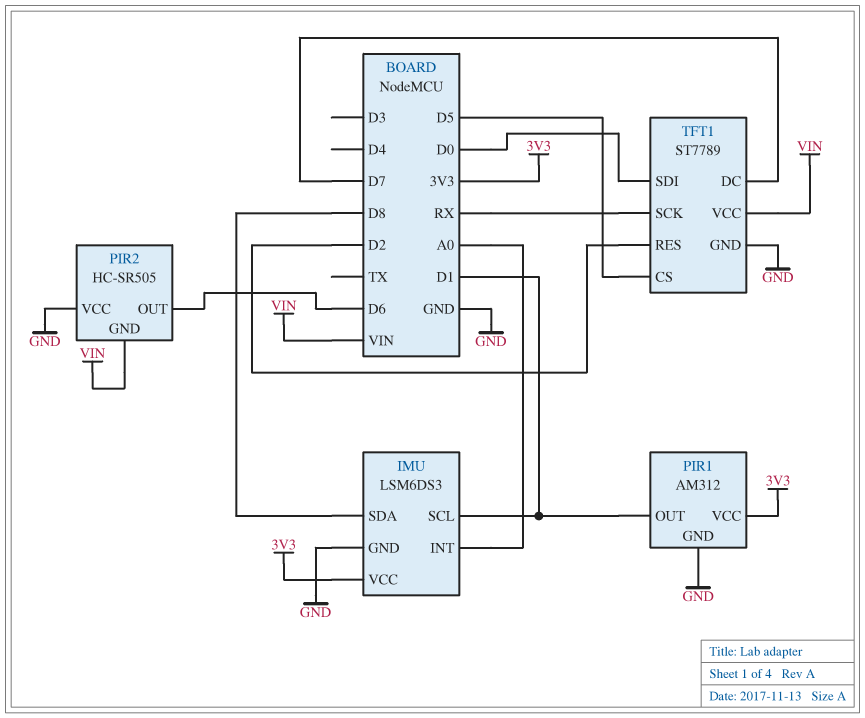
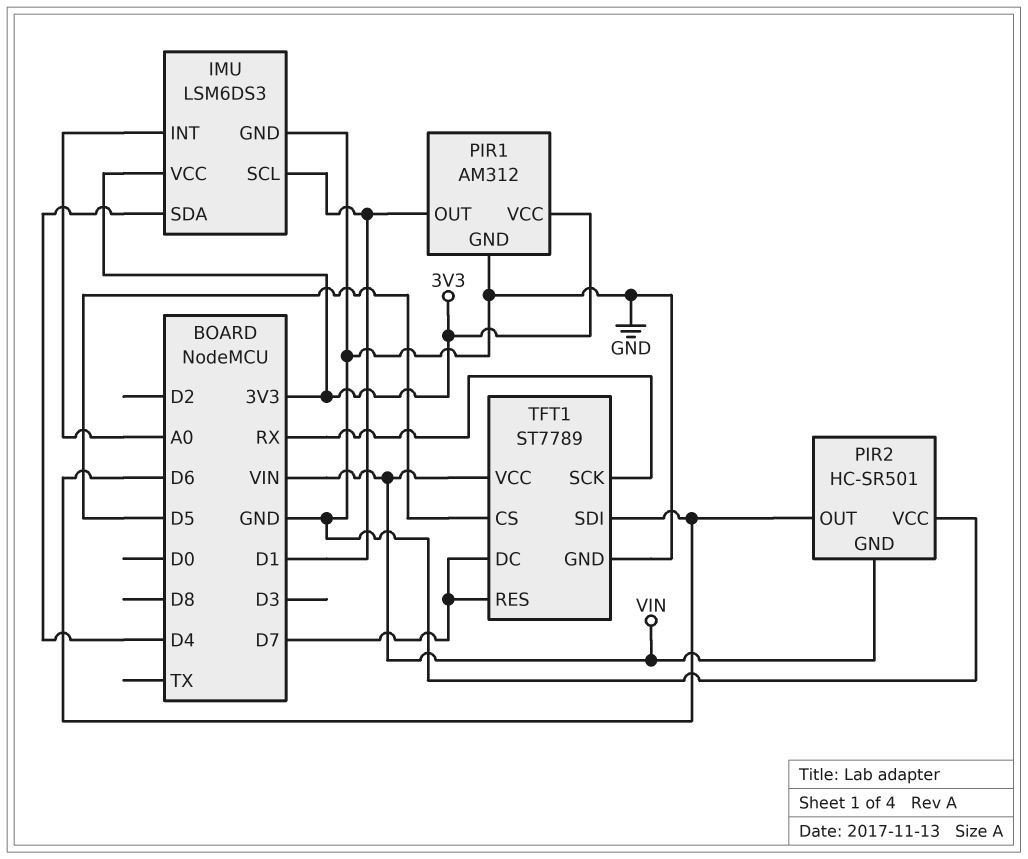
IMU pin SDA: D8 -> D4
PIR2: HC-SR505 -> HC-SR501
TFT1 pin RES: D2 -> D7
TFT1 pin SDI: D0 -> D6

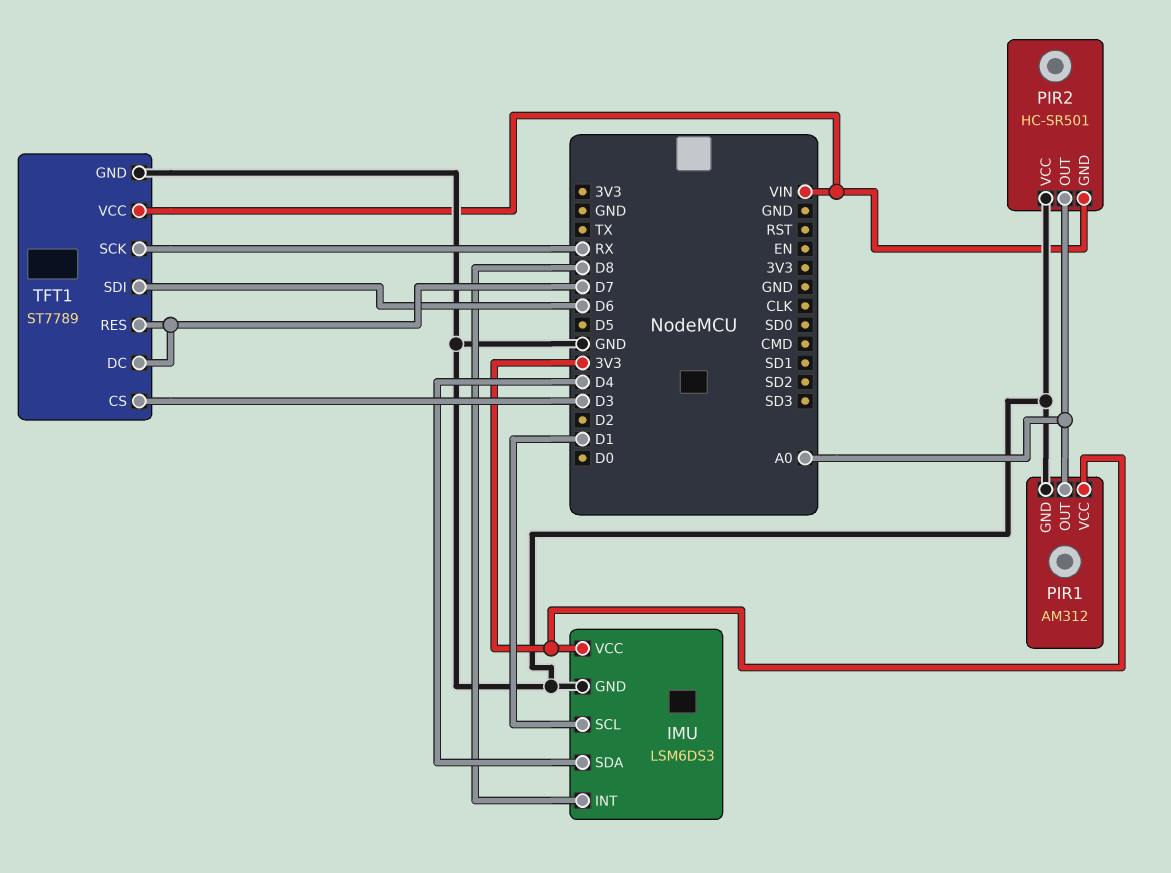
IMU pin INT: A0 -> D8
PIR1 pin OUT: D1 -> A0
PIR2 pin OUT: D6 -> A0
TFT1 pin CS: D5 -> D3

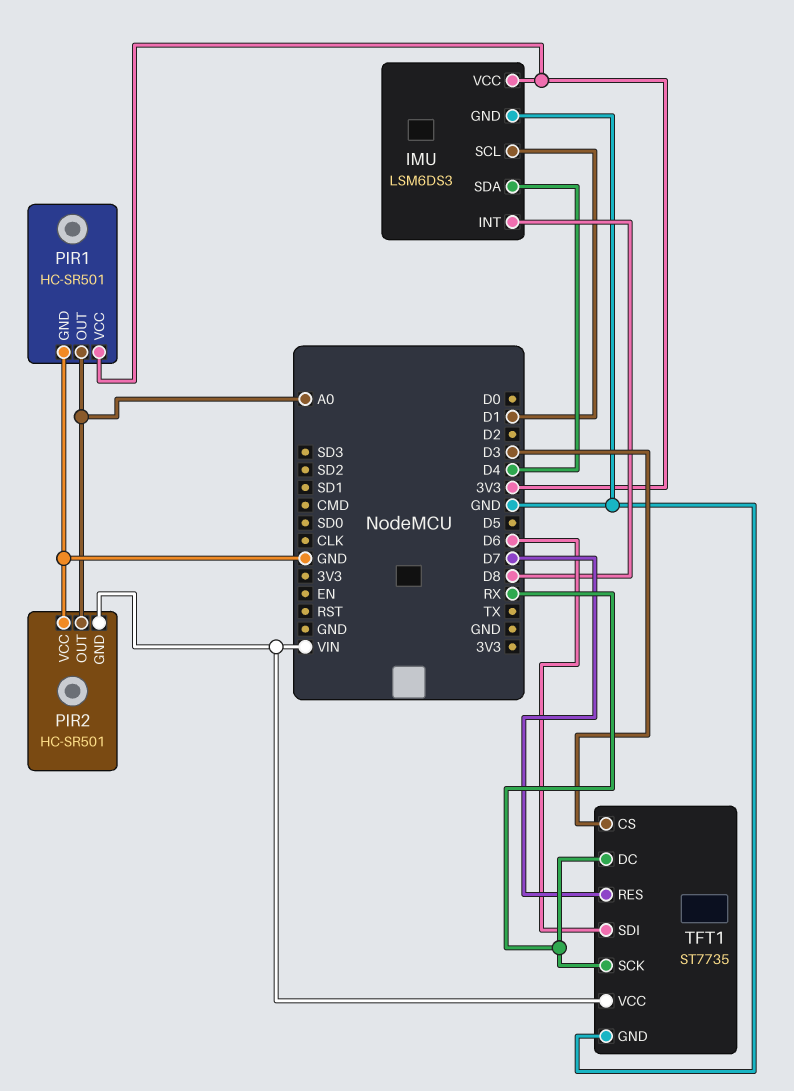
PIR1: AM312 -> HC-SR501
TFT1: ST7789 -> ST7735
TFT1 pin DC: D7 -> RX

